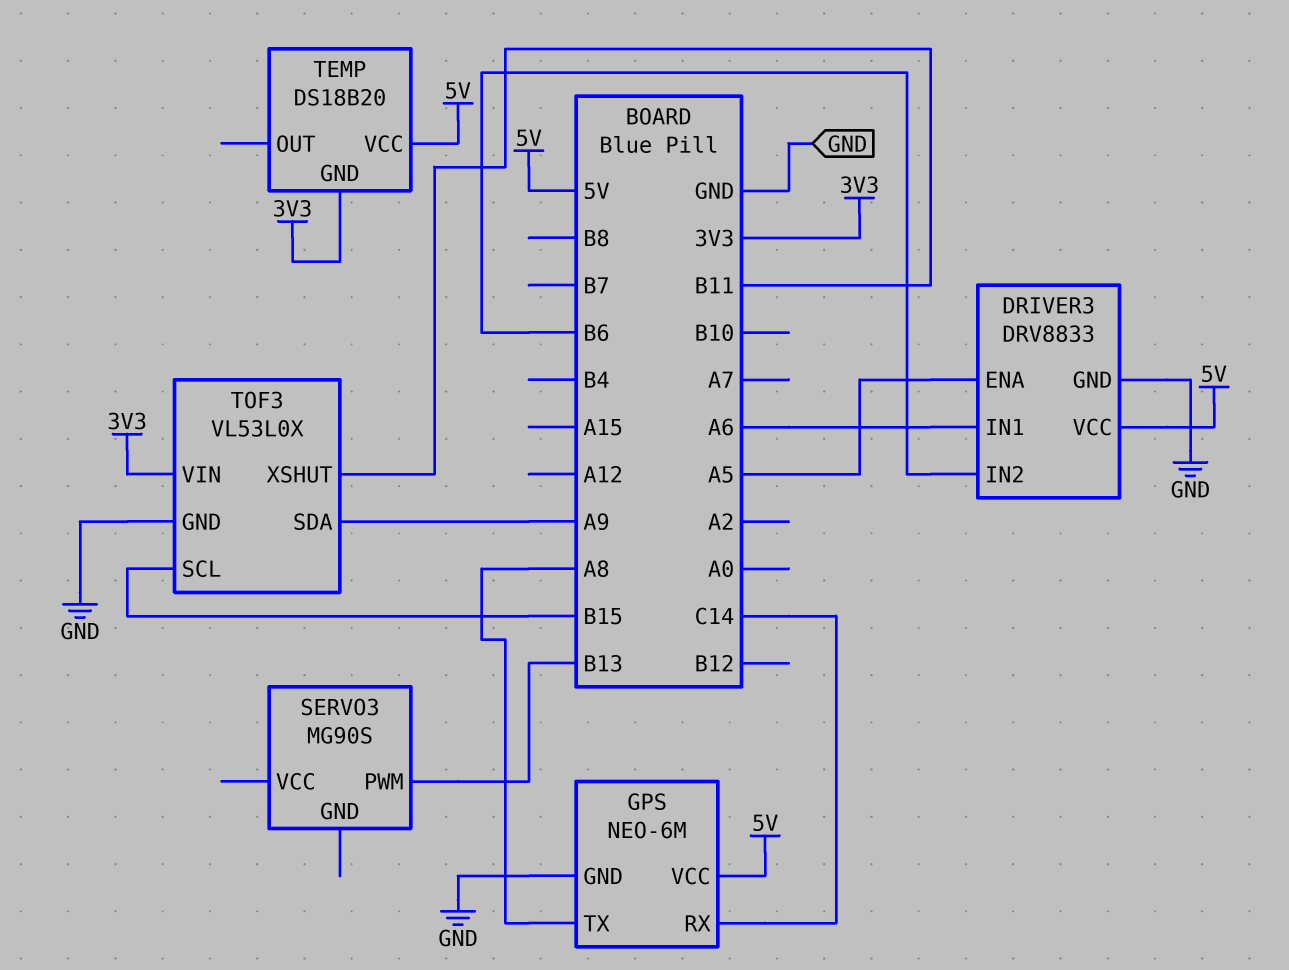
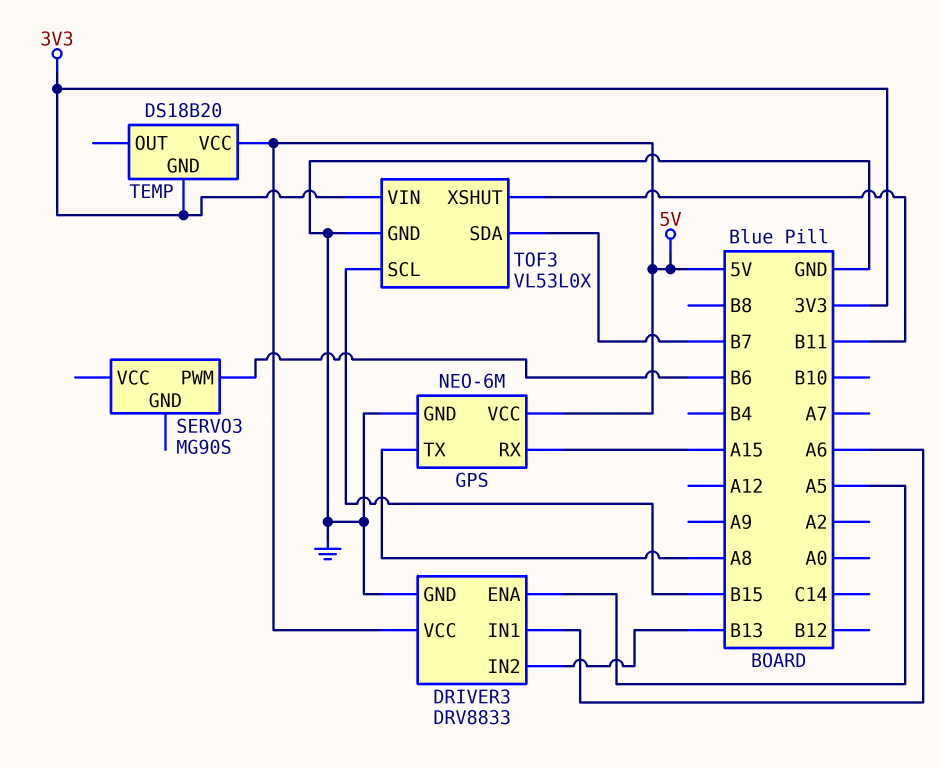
DRIVER3 pin IN2: B6 -> B13
GPS pin RX: C14 -> A15
SERVO3 pin PWM: B13 -> B6
TOF3 pin SDA: A9 -> B7

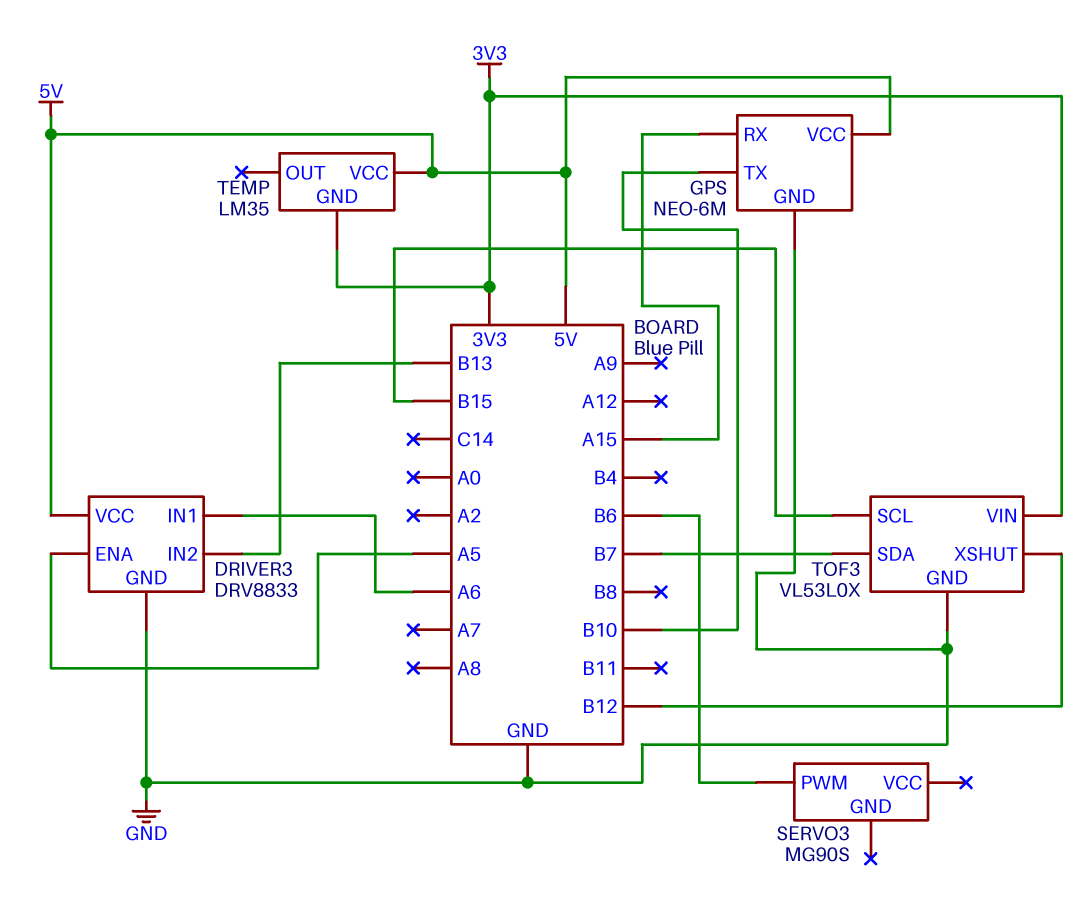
GPS pin TX: A8 -> B10
TEMP: DS18B20 -> LM35
TOF3 pin XSHUT: B11 -> B12

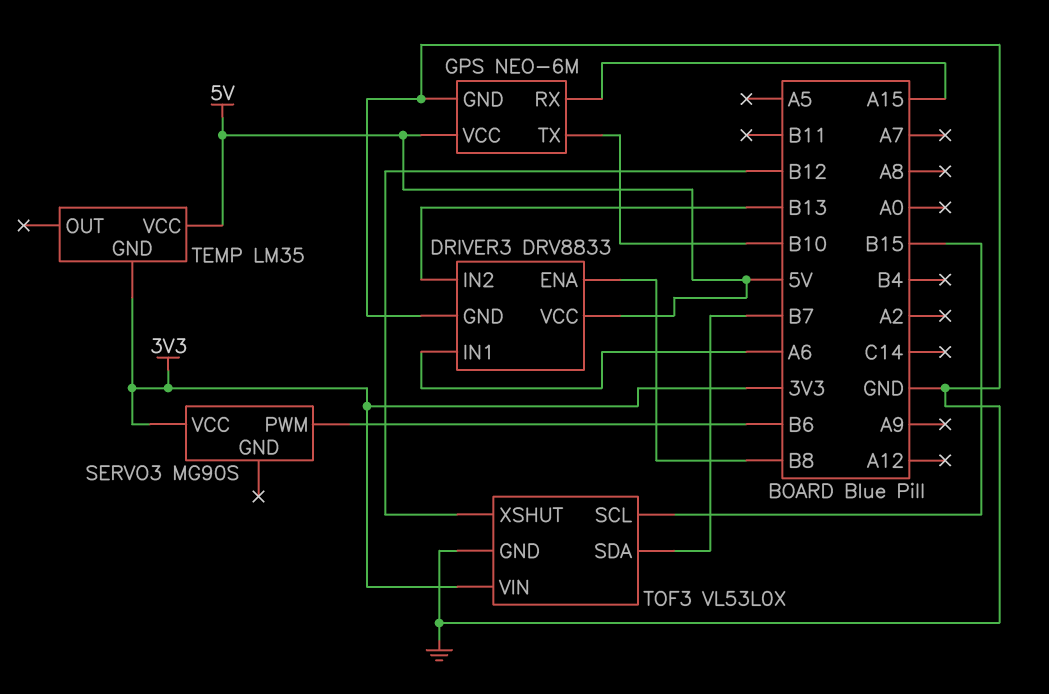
DRIVER3 pin ENA: A5 -> B8
SERVO3 pin VCC: none -> 3V3

